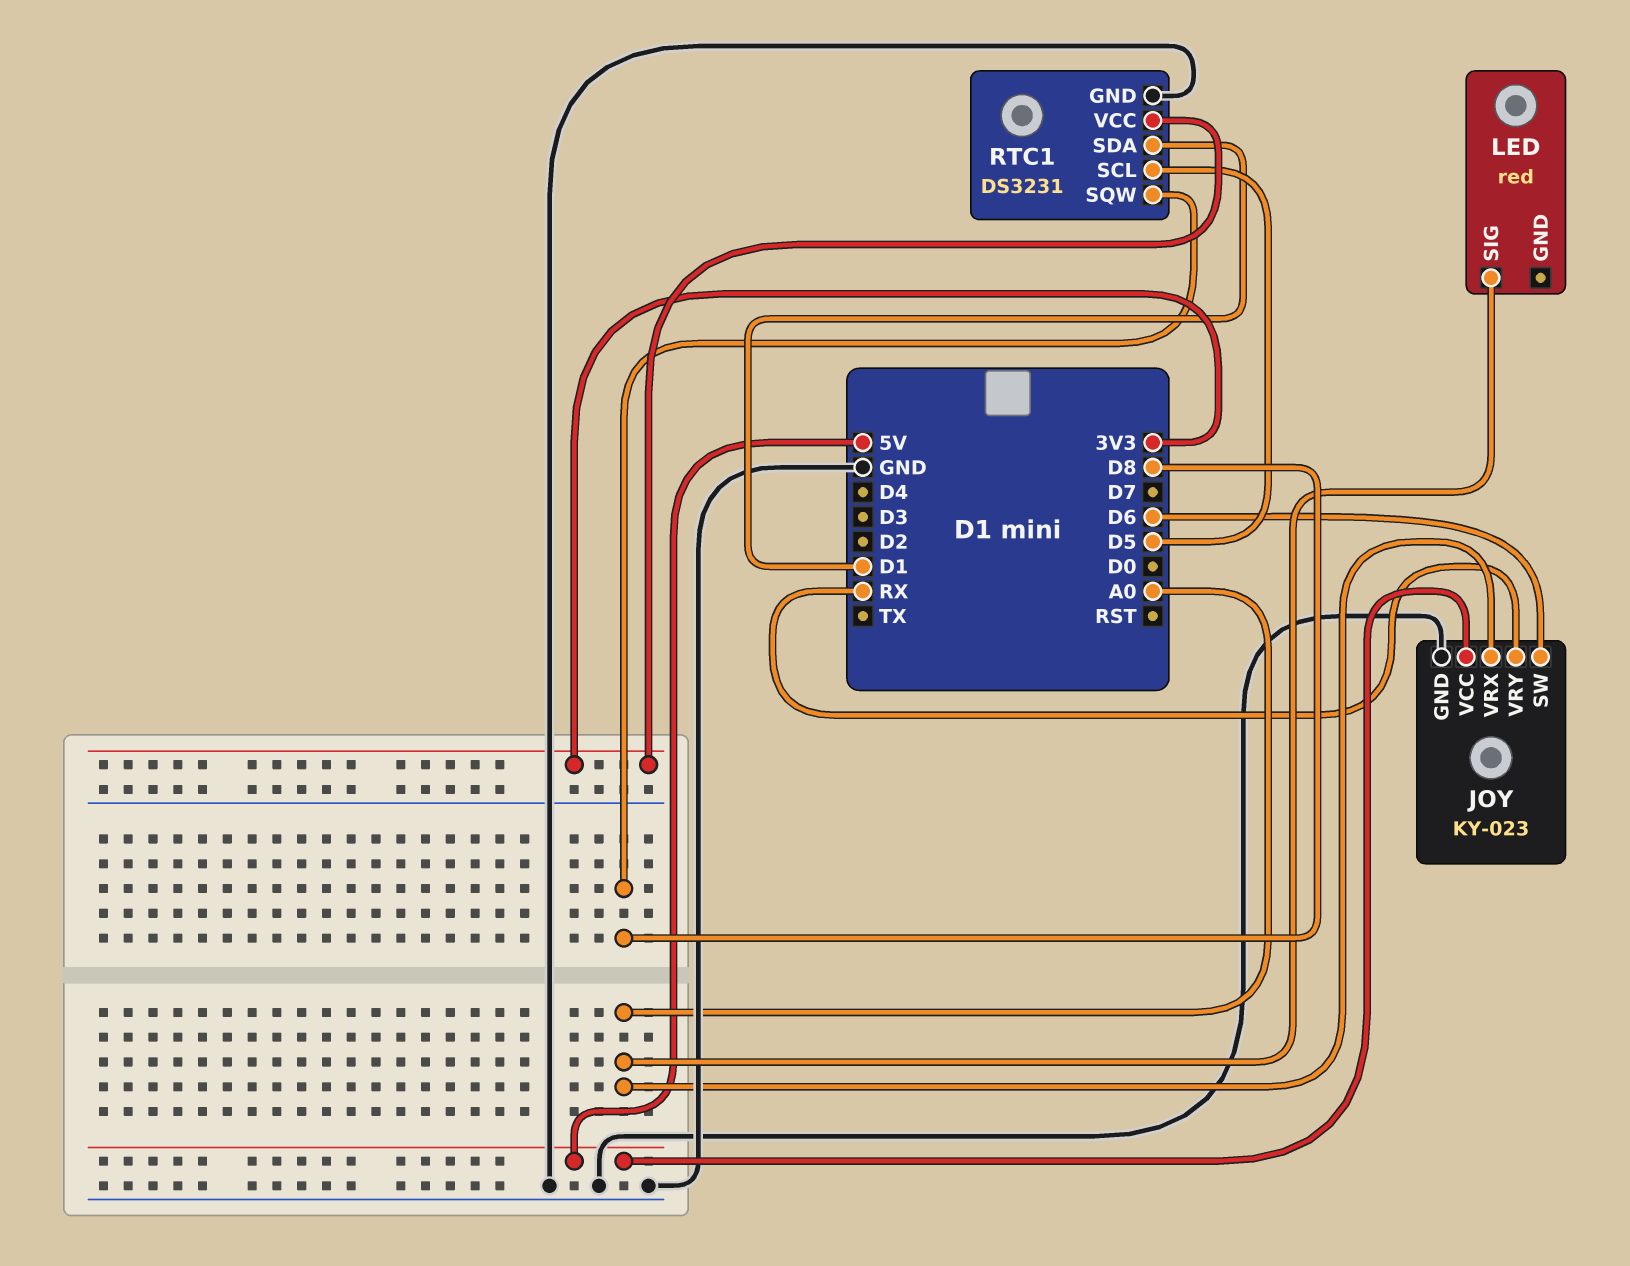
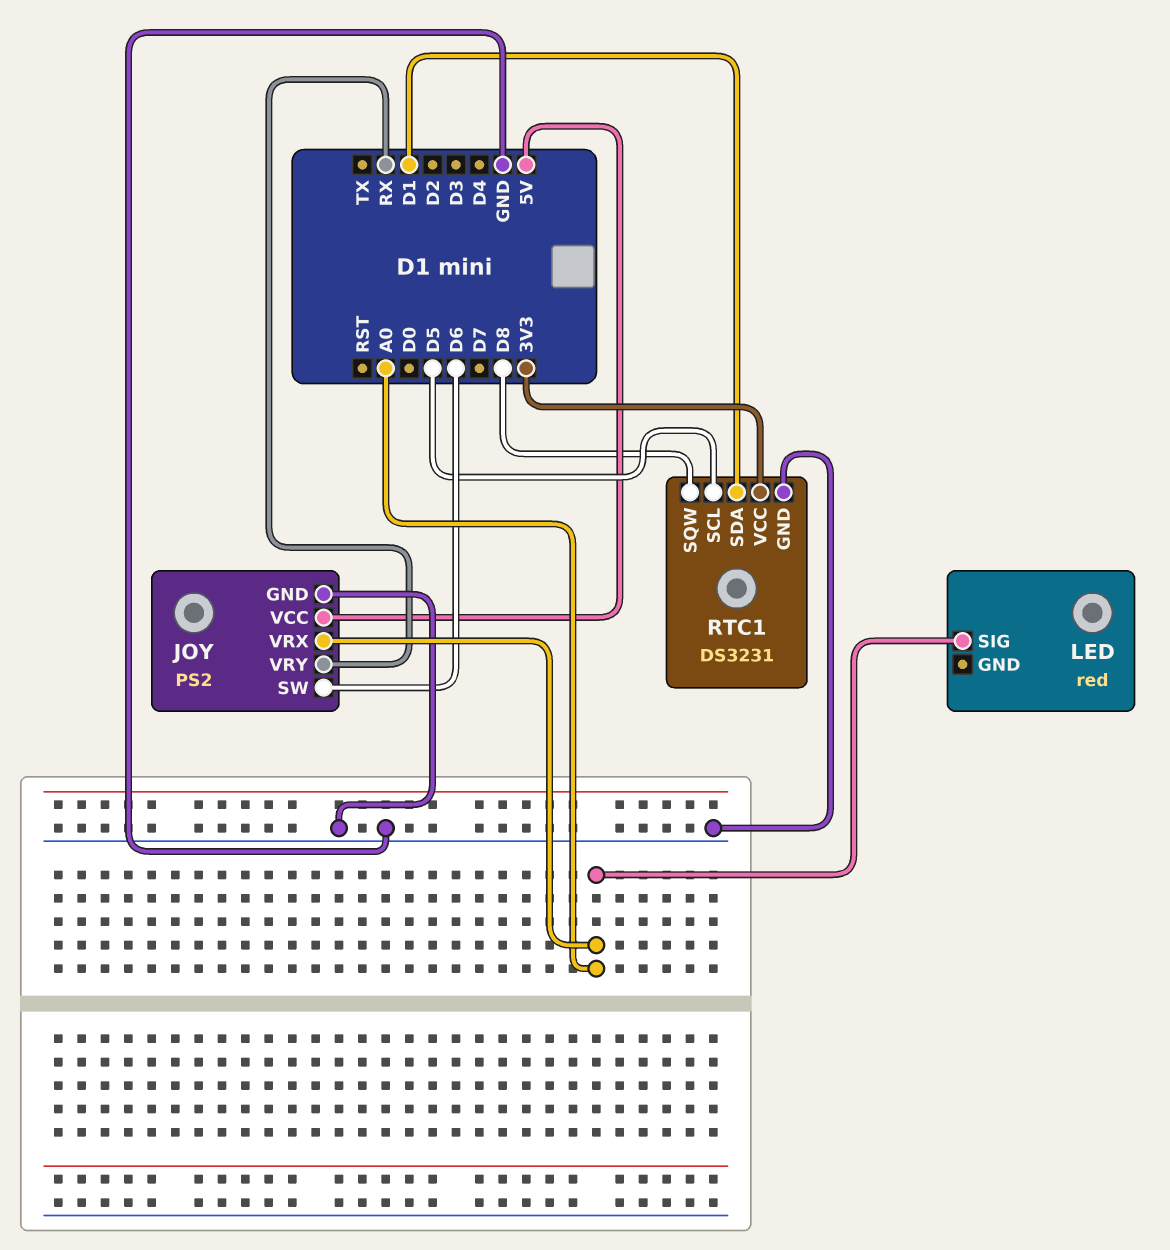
JOY: KY-023 -> PS2

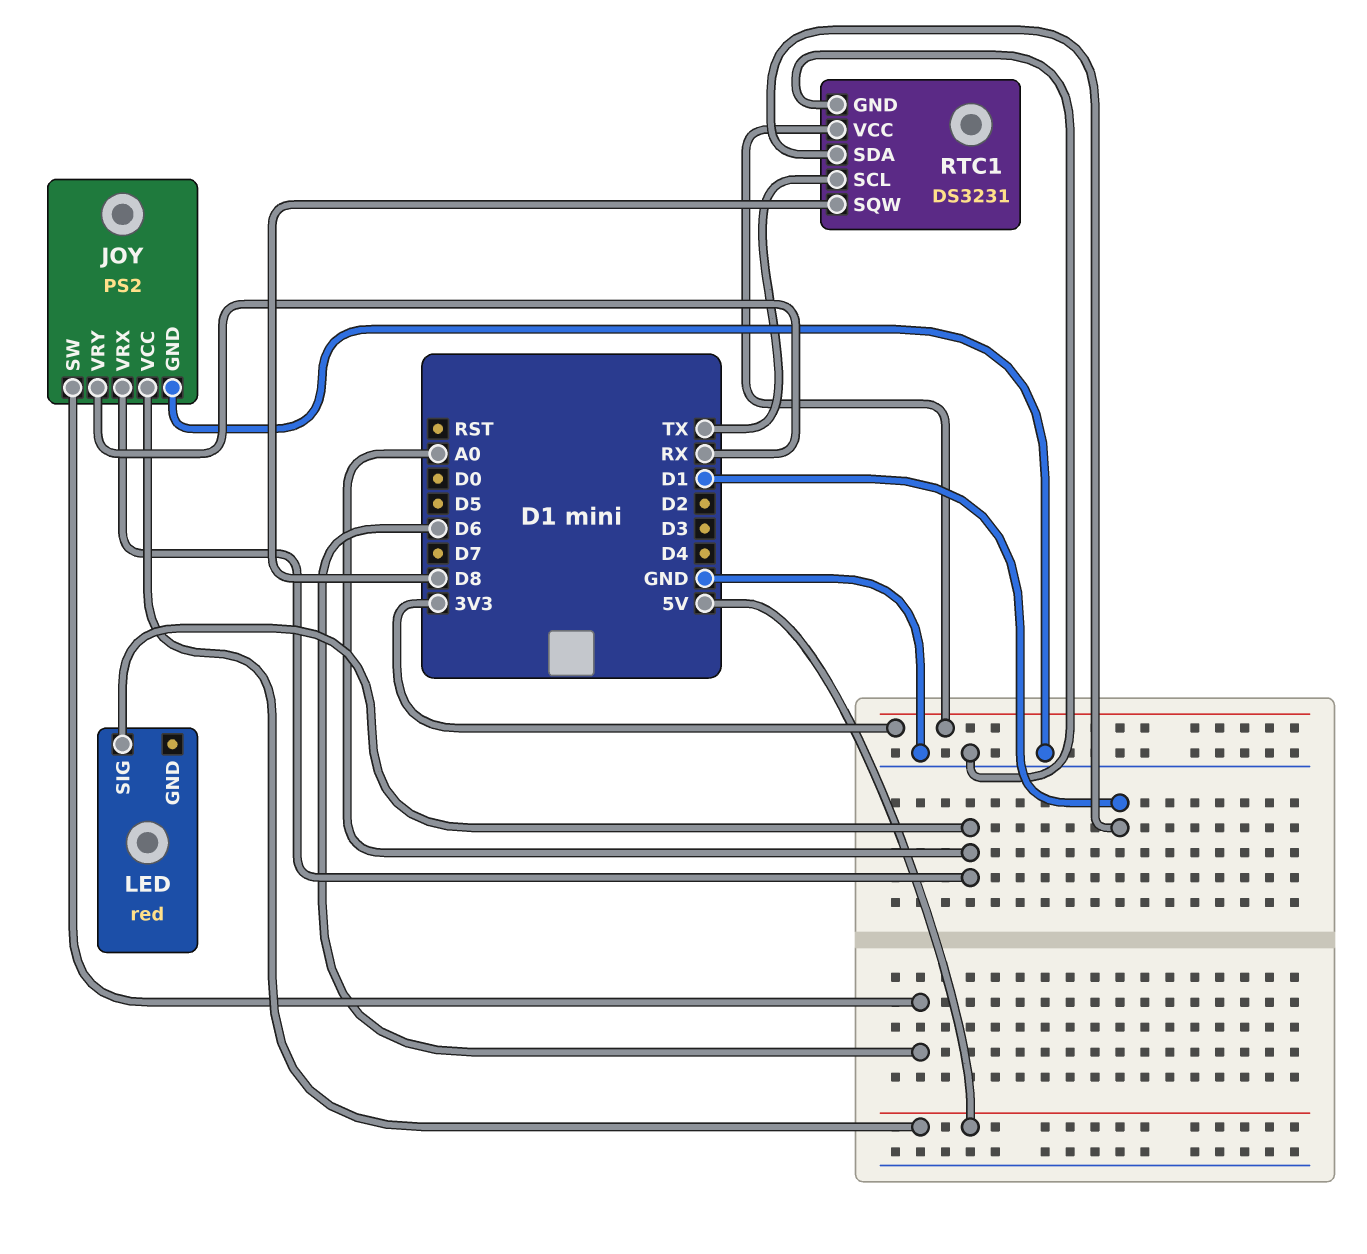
RTC1 pin SCL: D5 -> TX

